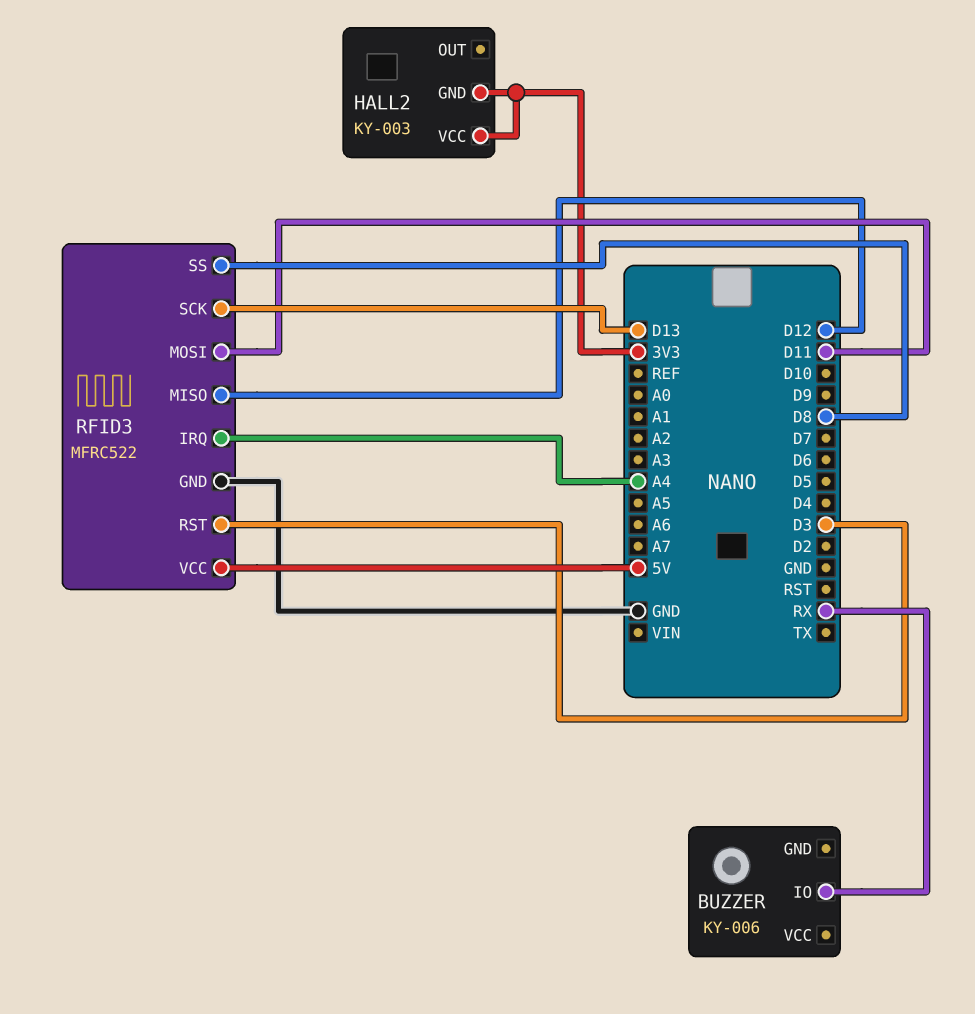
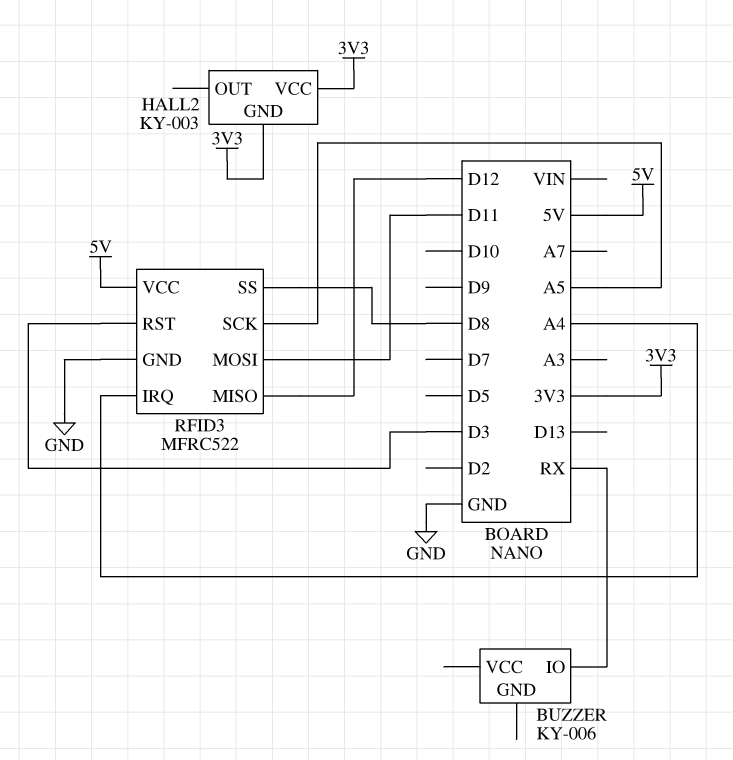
RFID3 pin SCK: D13 -> A5

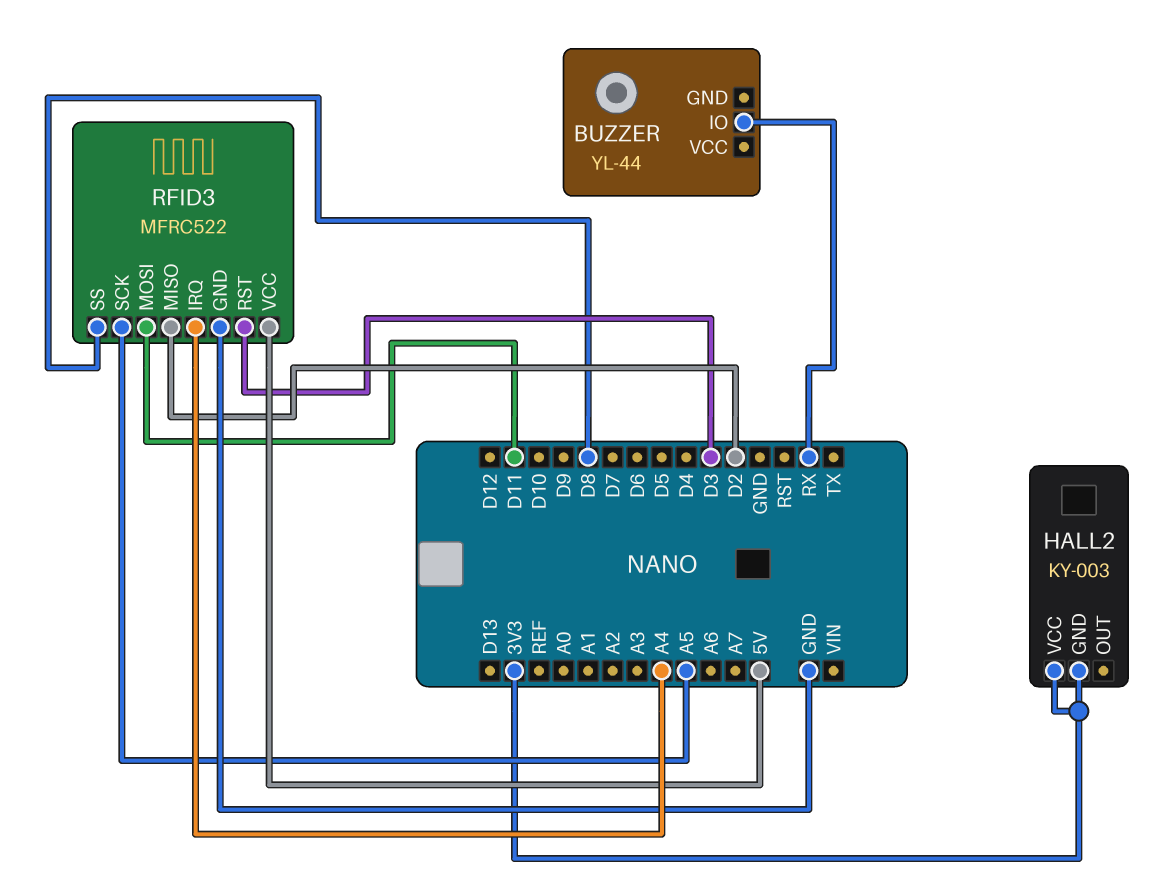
BUZZER: KY-006 -> YL-44
RFID3 pin MISO: D12 -> D2

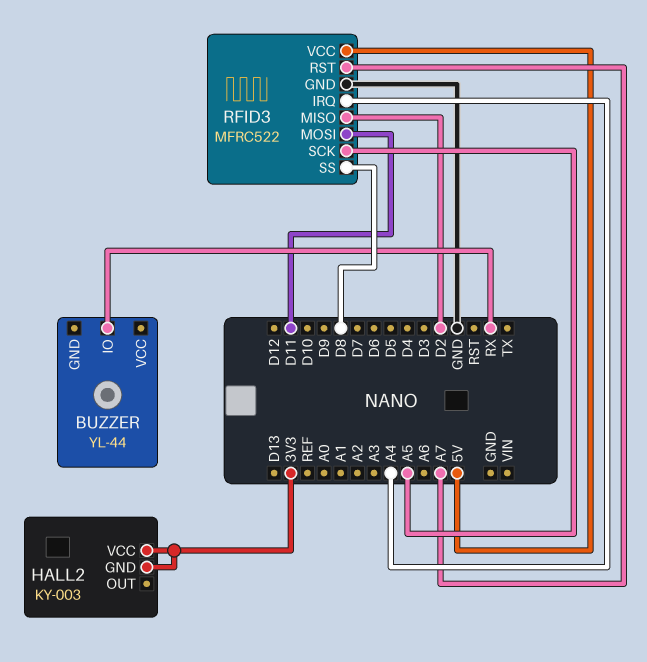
RFID3 pin RST: D3 -> A7

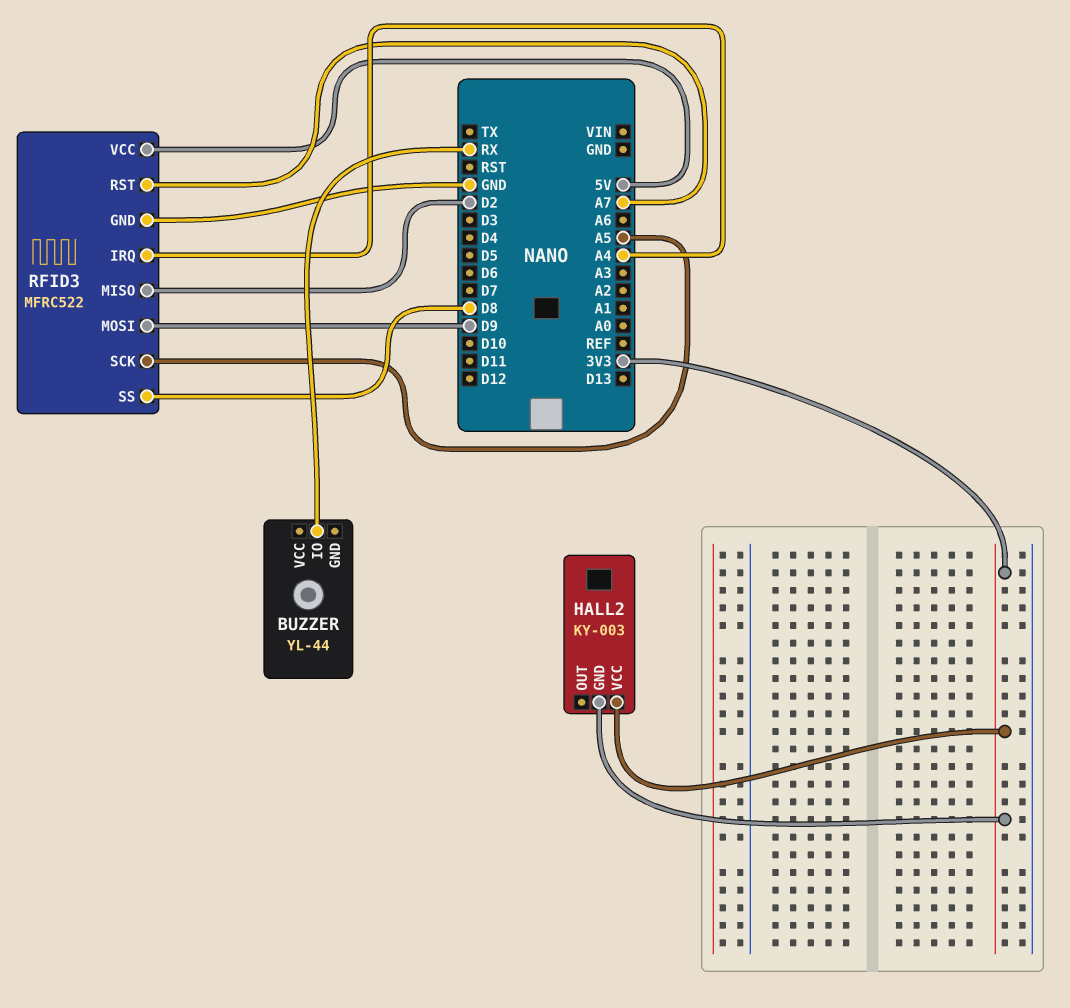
RFID3 pin MOSI: D11 -> D9

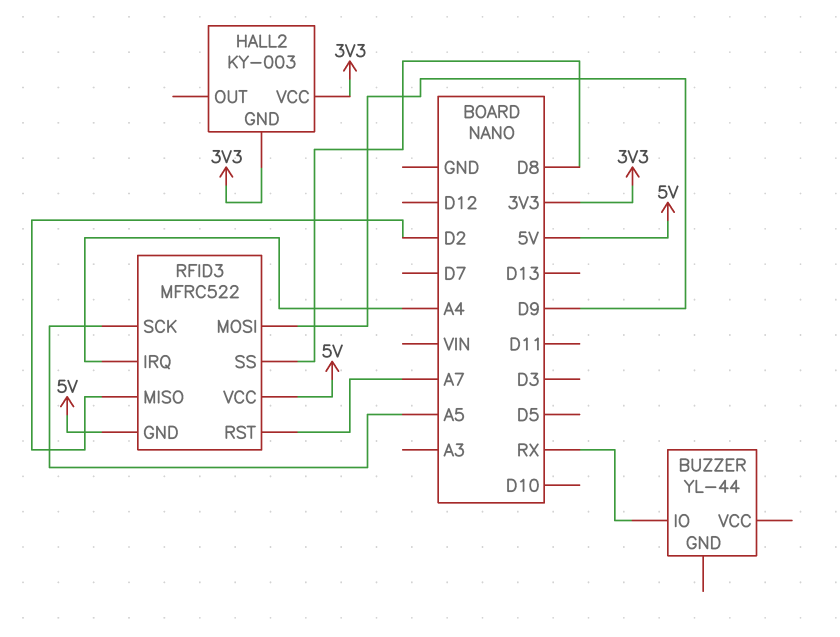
RFID3 pin GND: GND -> 5V

